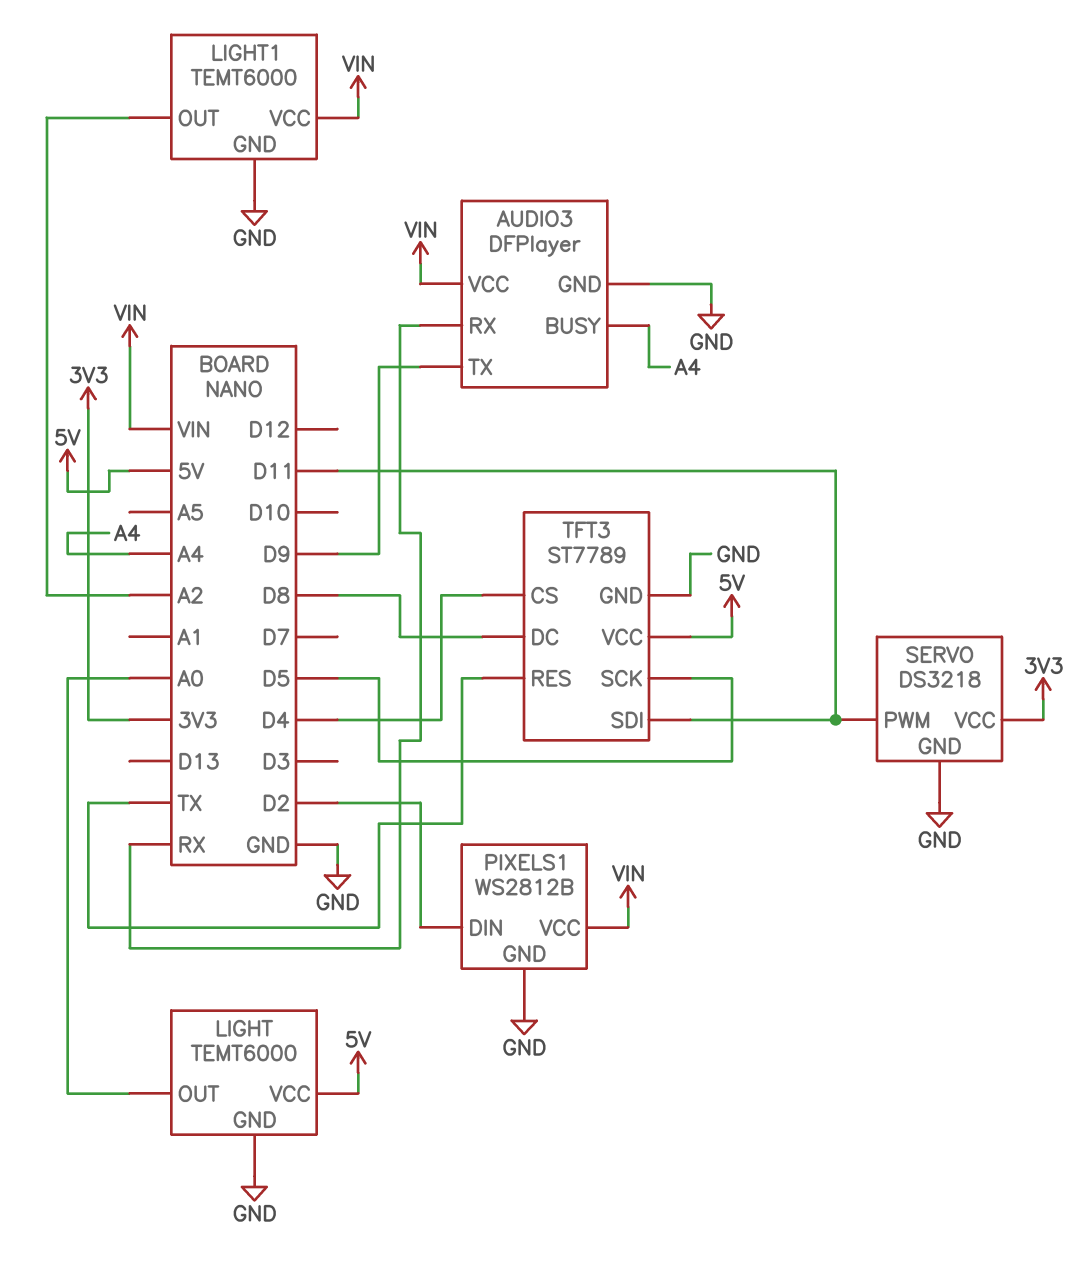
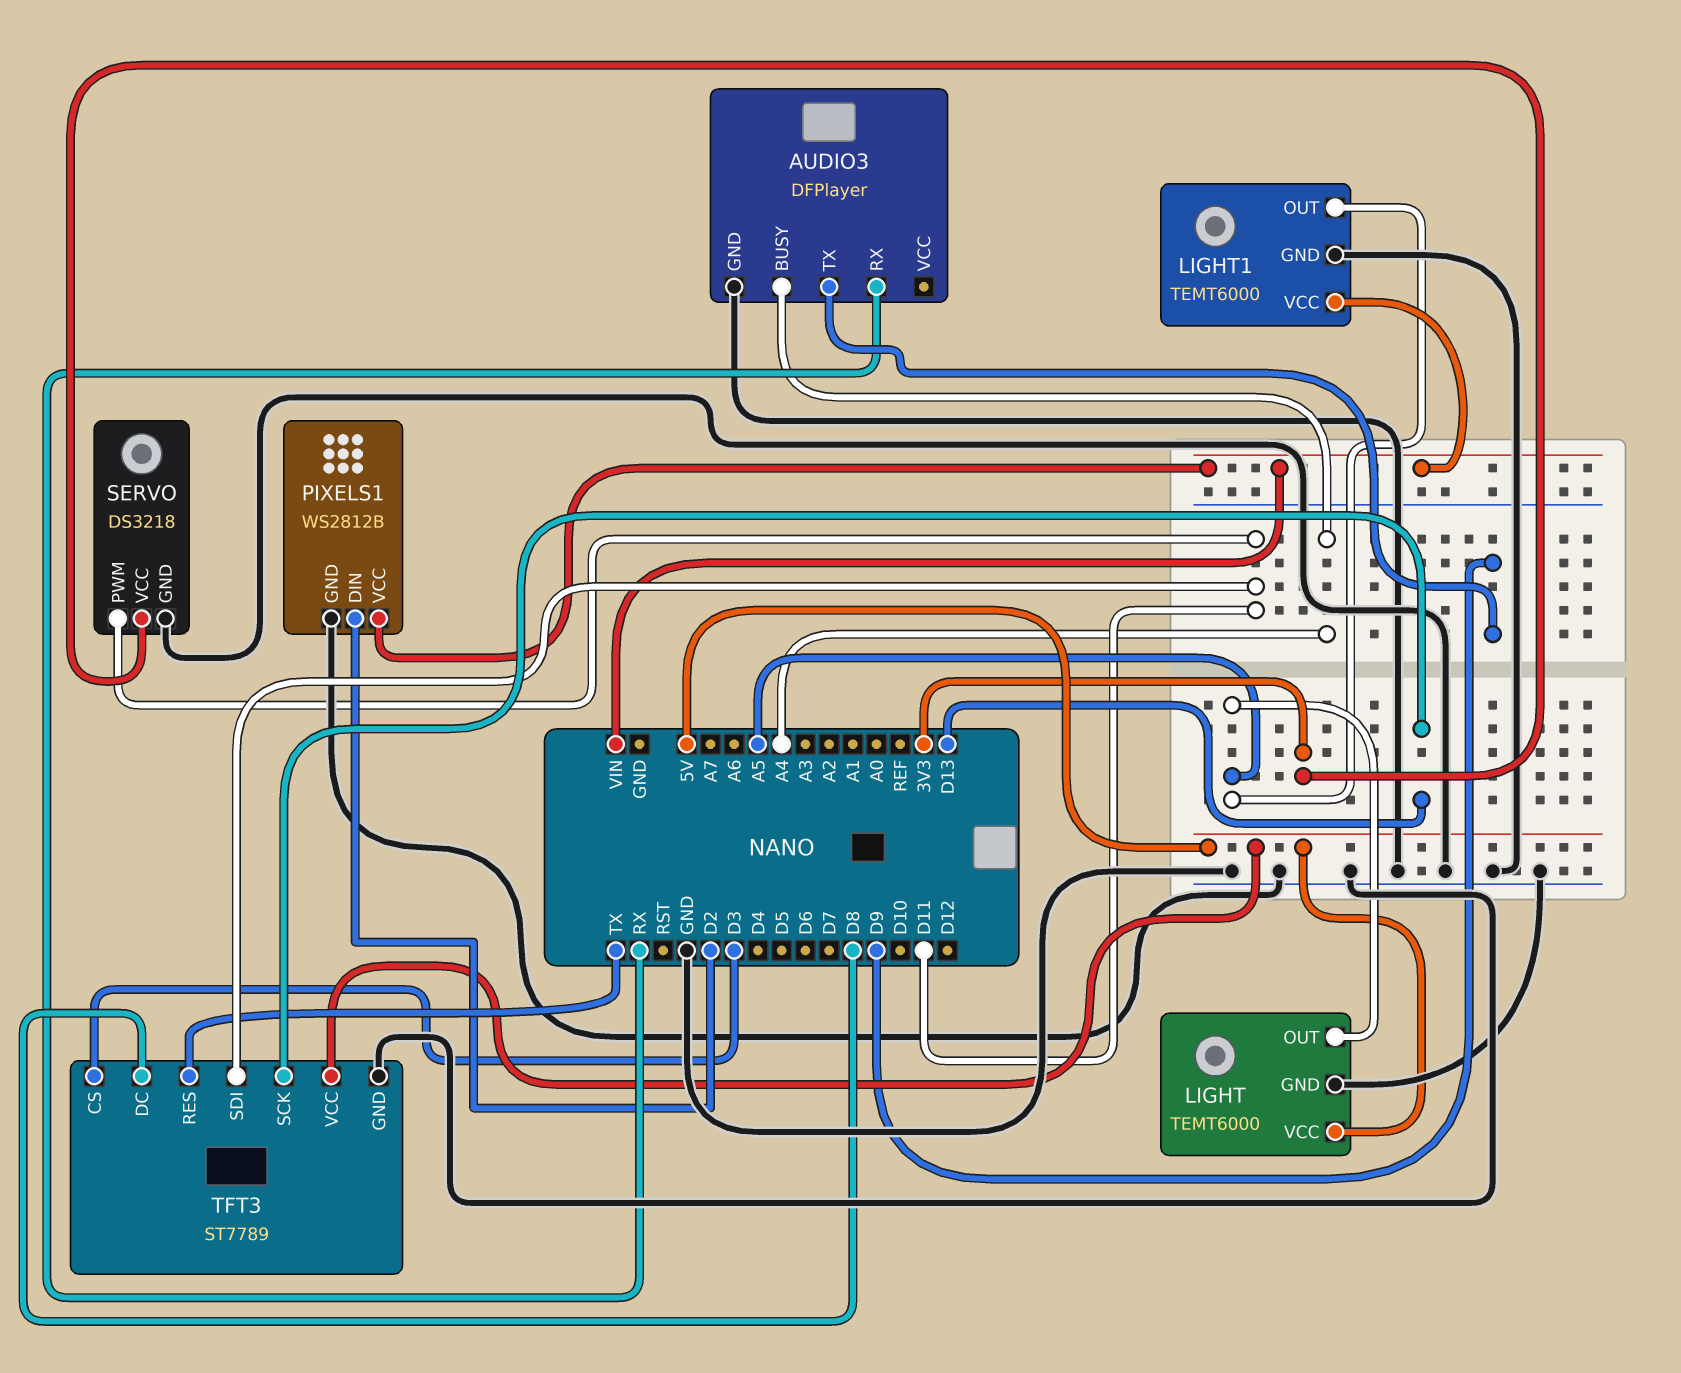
AUDIO3 pin VCC: VIN -> none
LIGHT pin OUT: A0 -> A5
LIGHT1 pin OUT: A2 -> A5
TFT3 pin CS: D4 -> D3
TFT3 pin SCK: D5 -> D13

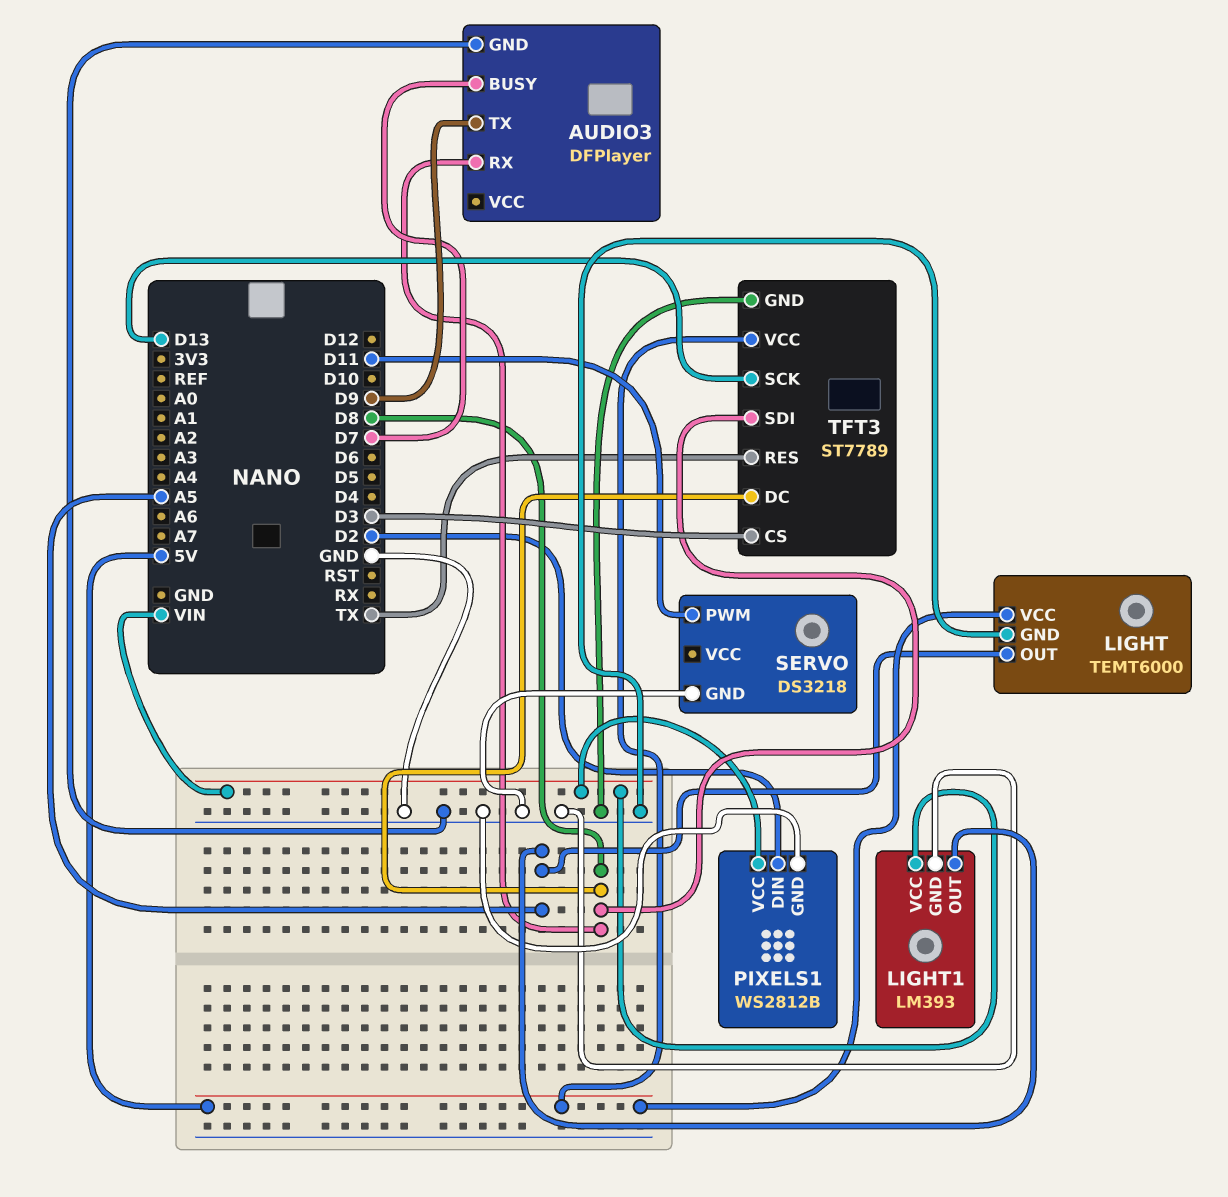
AUDIO3 pin BUSY: A4 -> D7
AUDIO3 pin RX: RX -> D8
LIGHT1: TEMT6000 -> LM393
SERVO pin VCC: 3V3 -> none
TFT3 pin SDI: D11 -> D8

